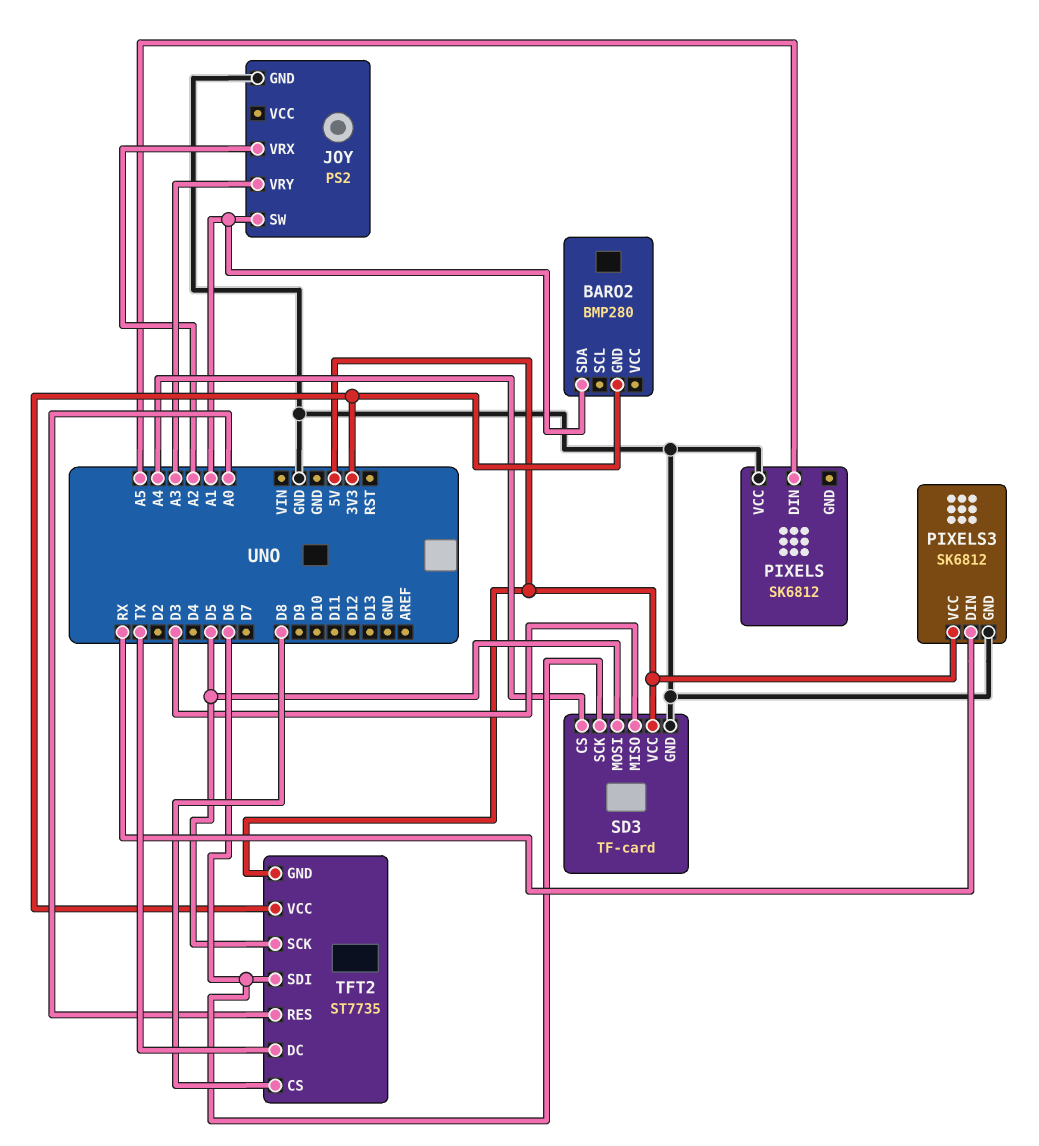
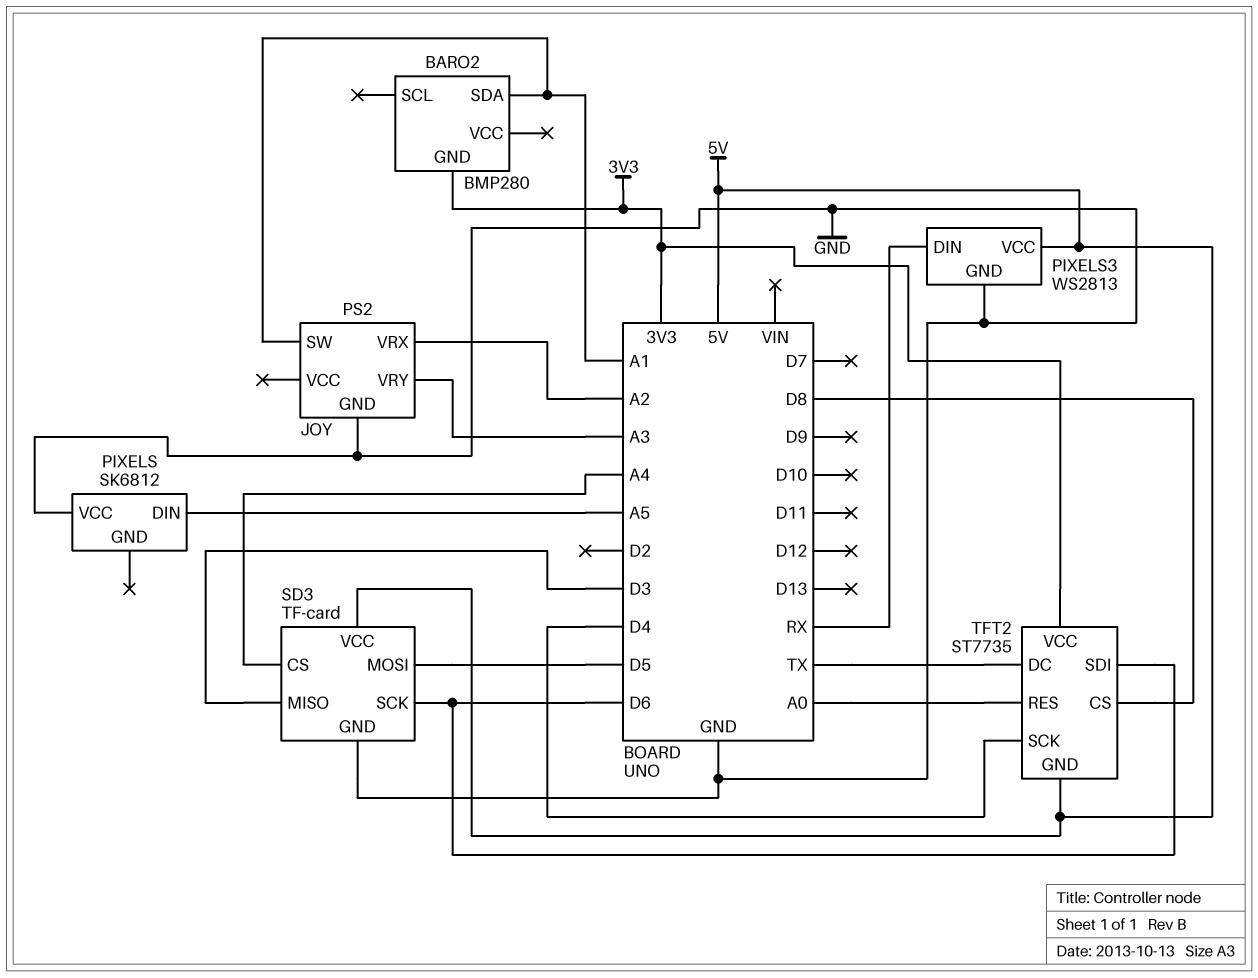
PIXELS3: SK6812 -> WS2813
TFT2 pin SCK: D5 -> D4

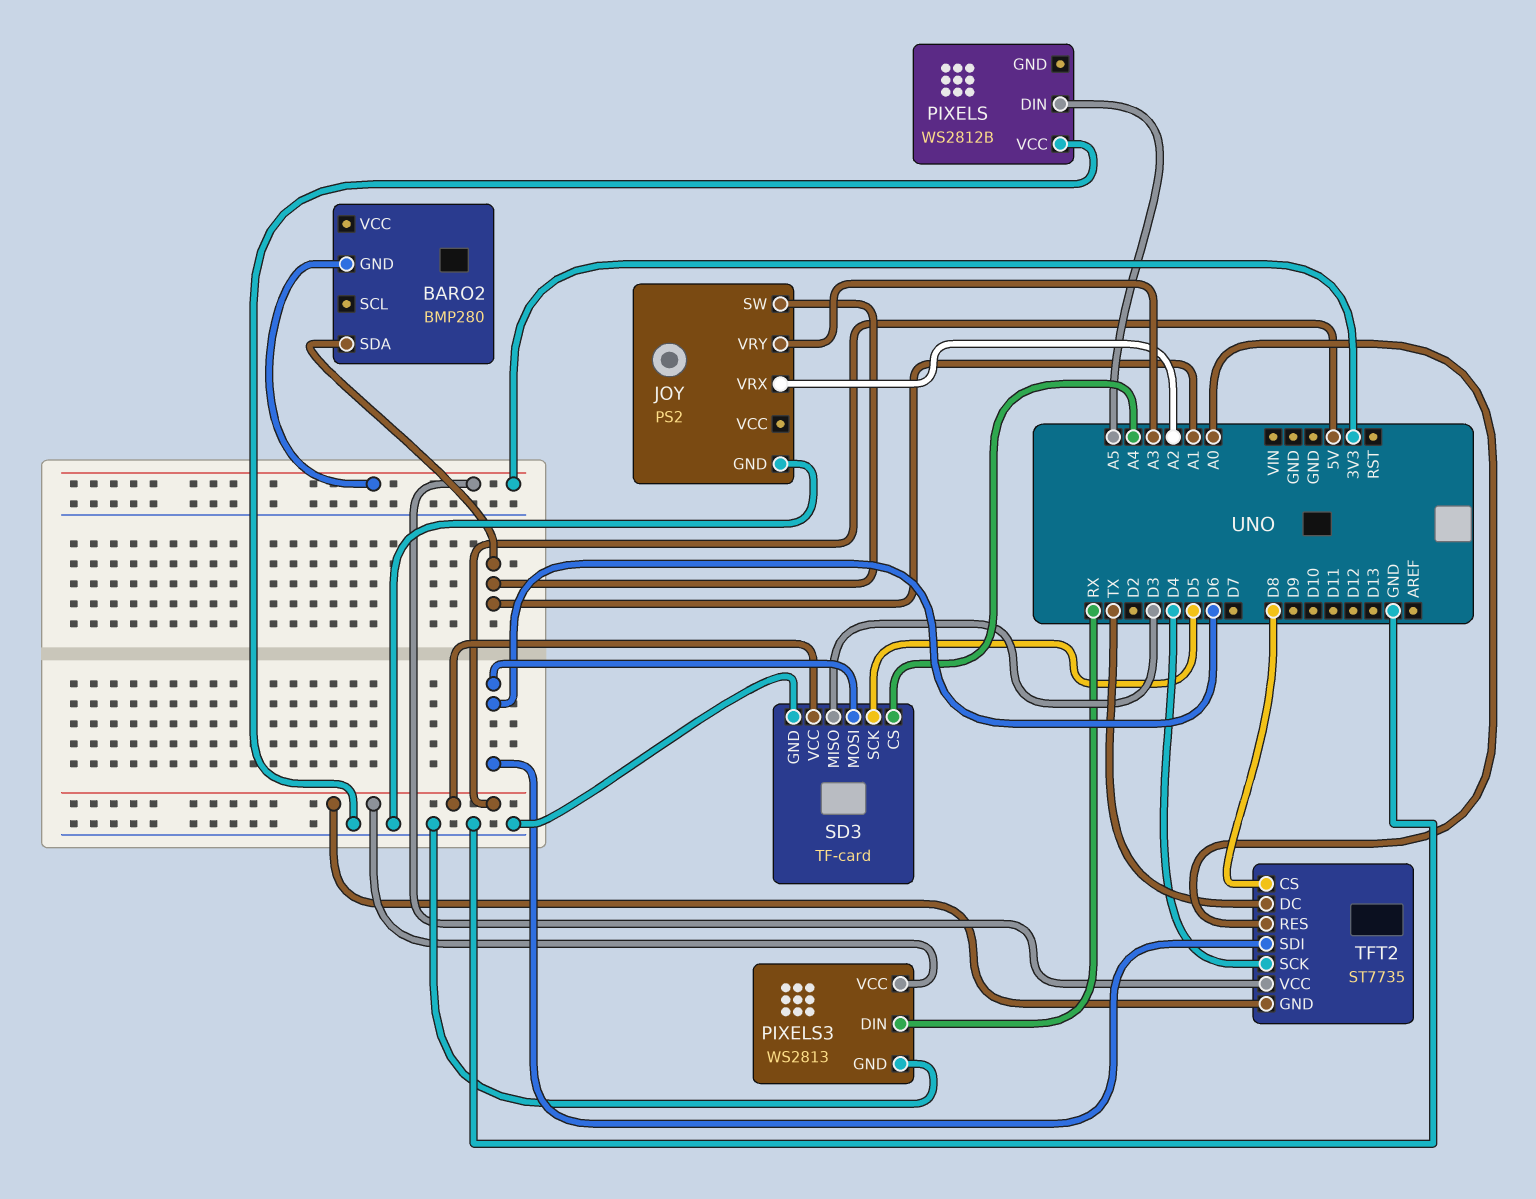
PIXELS: SK6812 -> WS2812B
SD3 pin MOSI: D5 -> D6
SD3 pin SCK: D6 -> D5

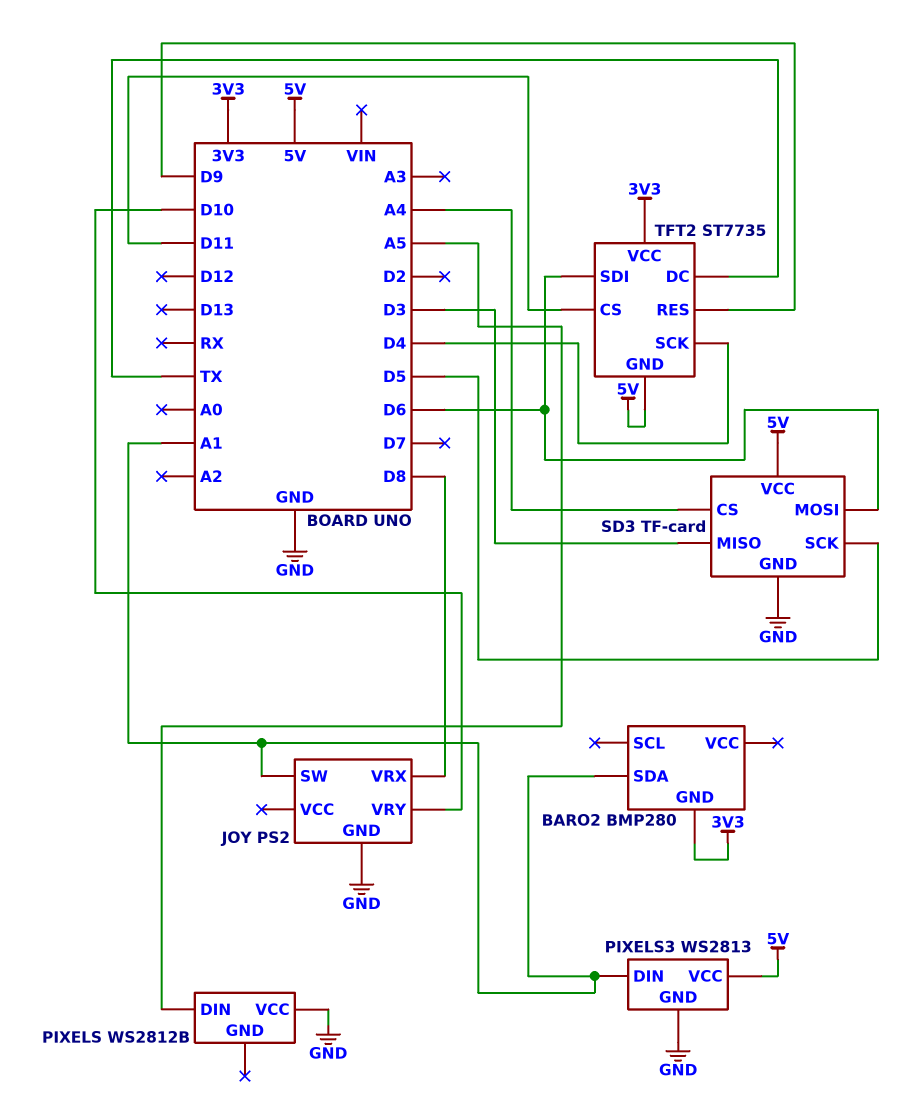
JOY pin VRX: A2 -> D8
JOY pin VRY: A3 -> D10
PIXELS3 pin DIN: RX -> A1
TFT2 pin CS: D8 -> D11
TFT2 pin RES: A0 -> D9

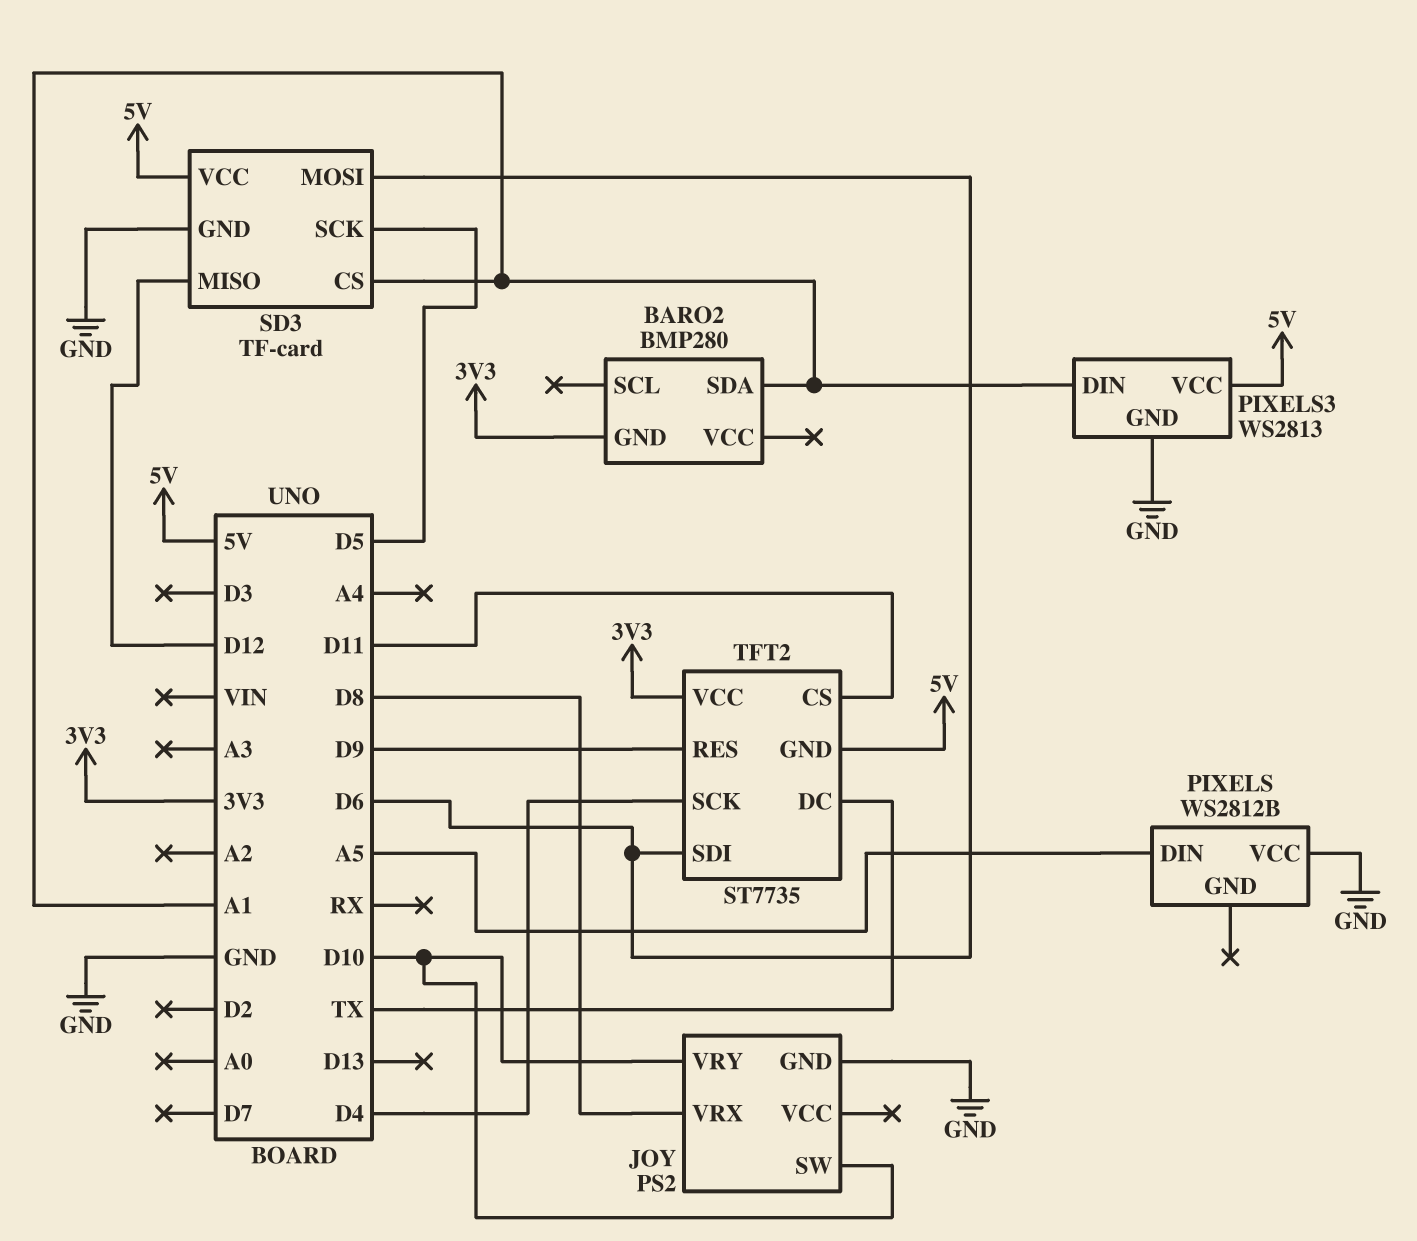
JOY pin SW: A1 -> D10
SD3 pin CS: A4 -> A1
SD3 pin MISO: D3 -> D12

